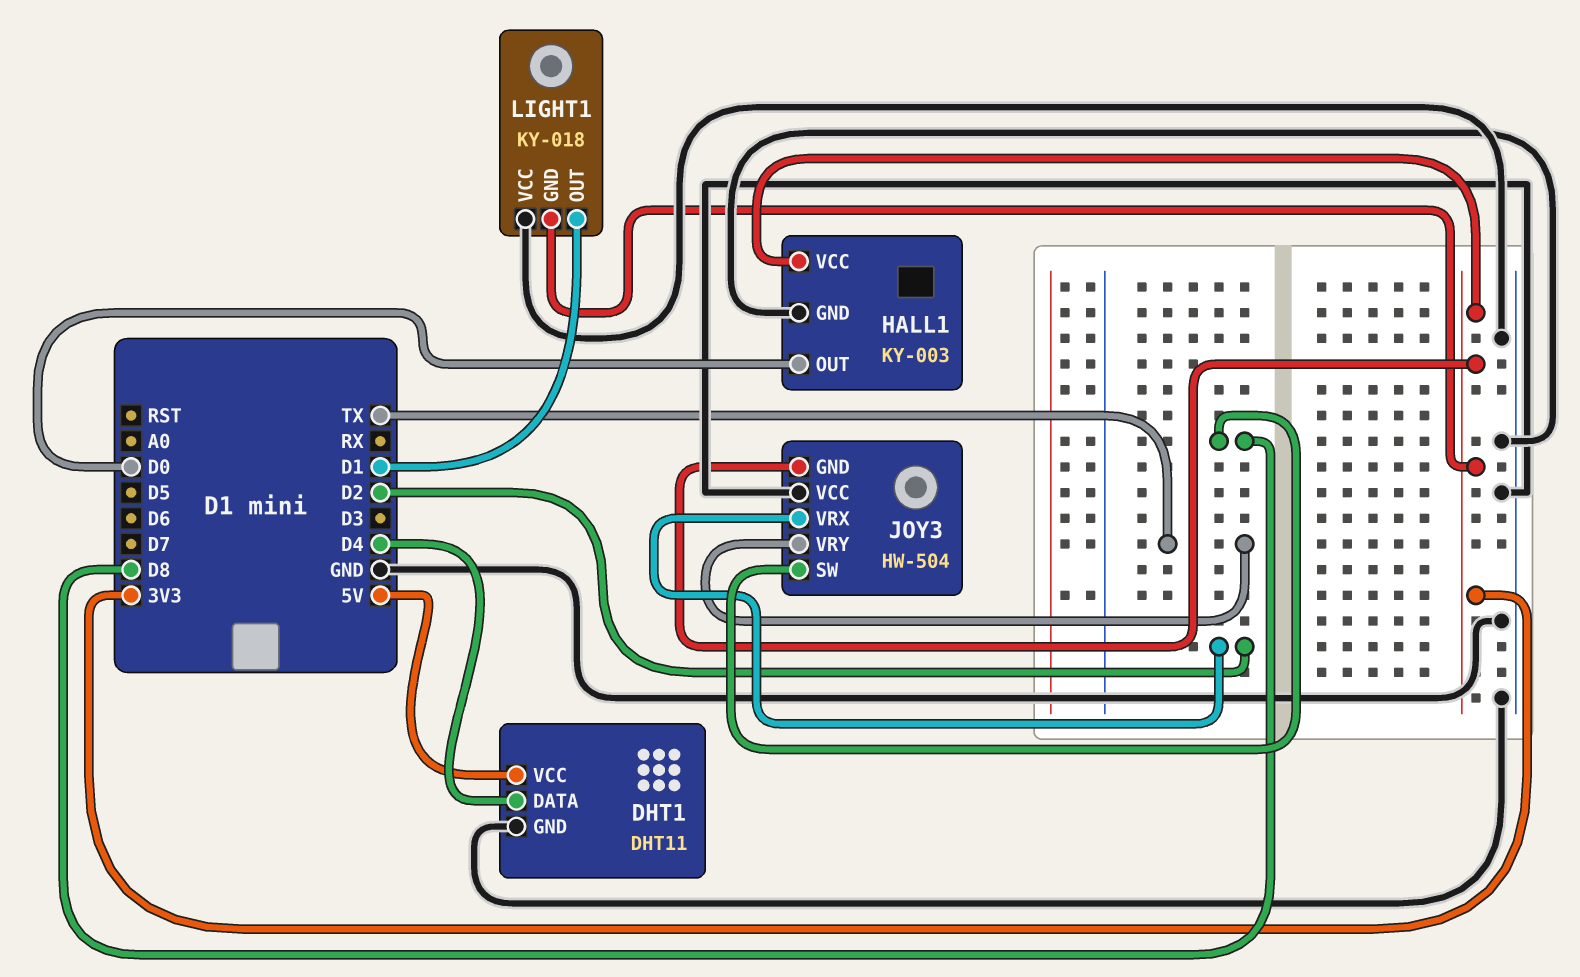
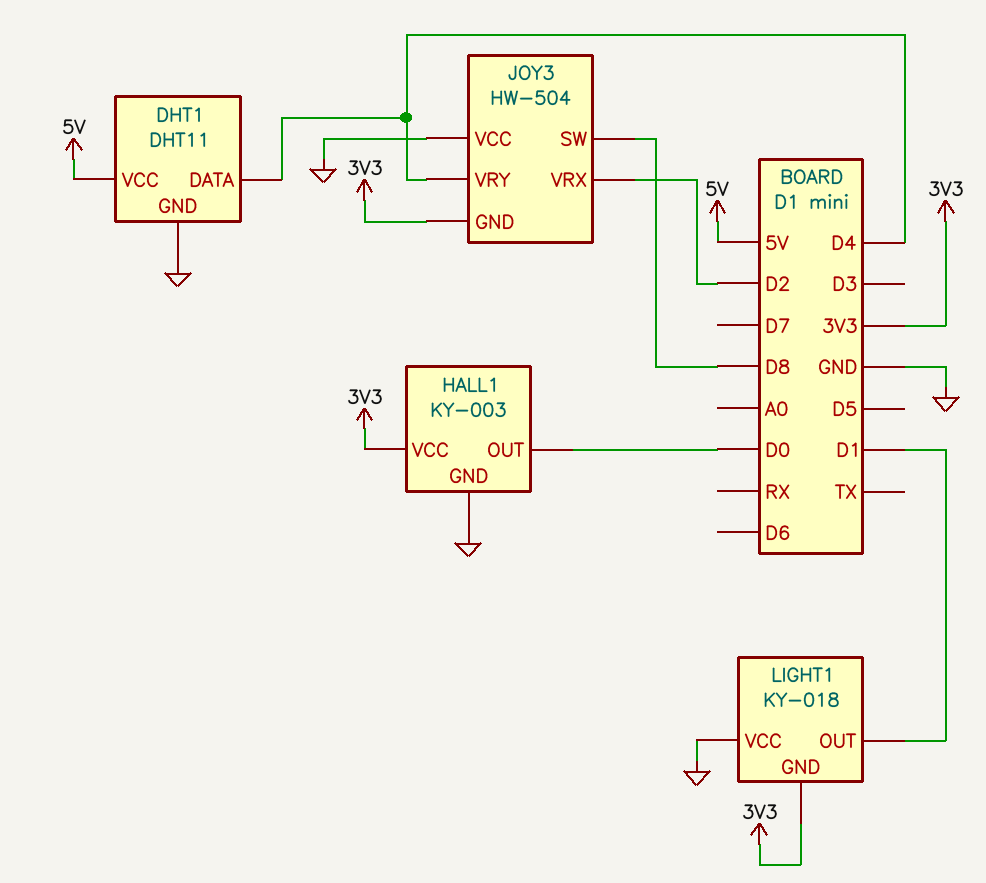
JOY3 pin VRY: TX -> D4

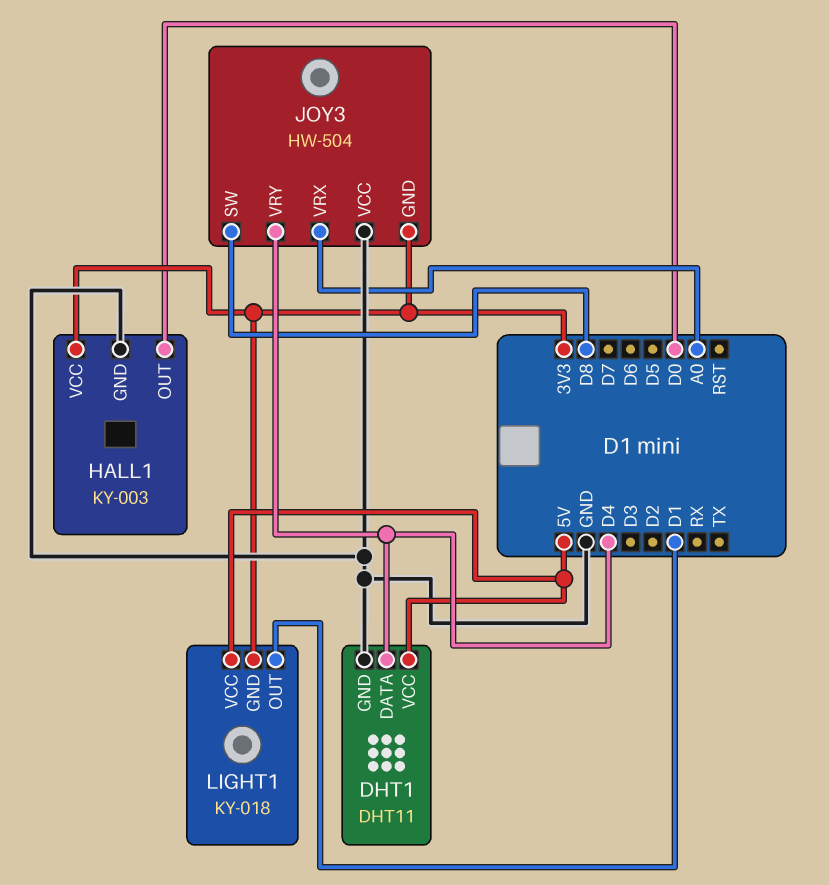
JOY3 pin VRX: D2 -> A0
LIGHT1 pin VCC: GND -> 5V

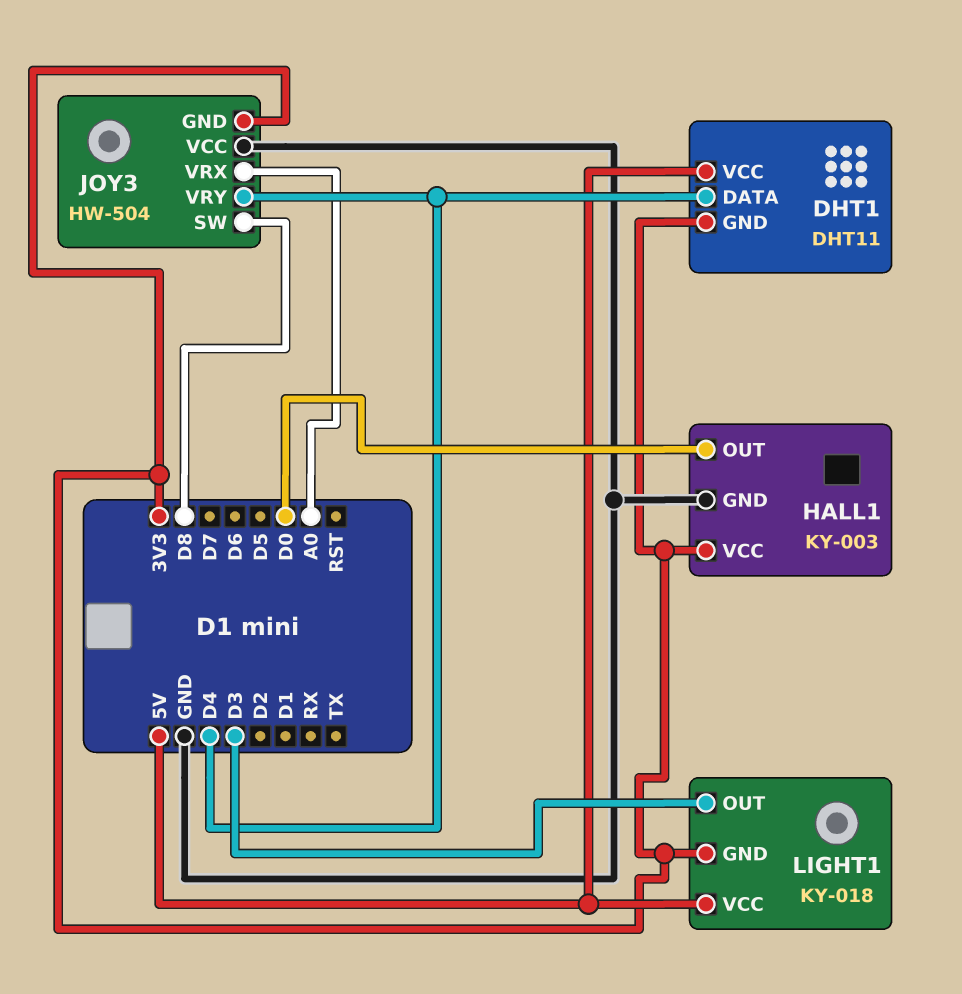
DHT1 pin GND: GND -> 3V3
LIGHT1 pin OUT: D1 -> D3

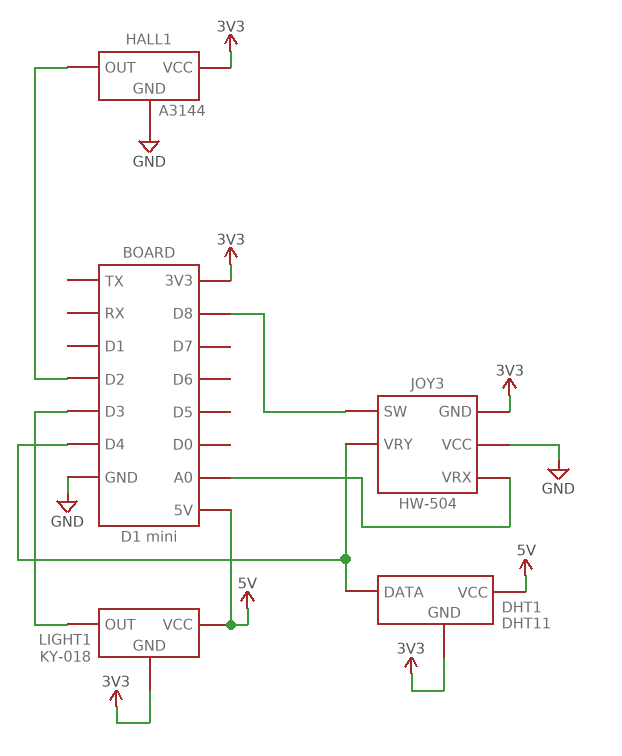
HALL1: KY-003 -> A3144
HALL1 pin OUT: D0 -> D2

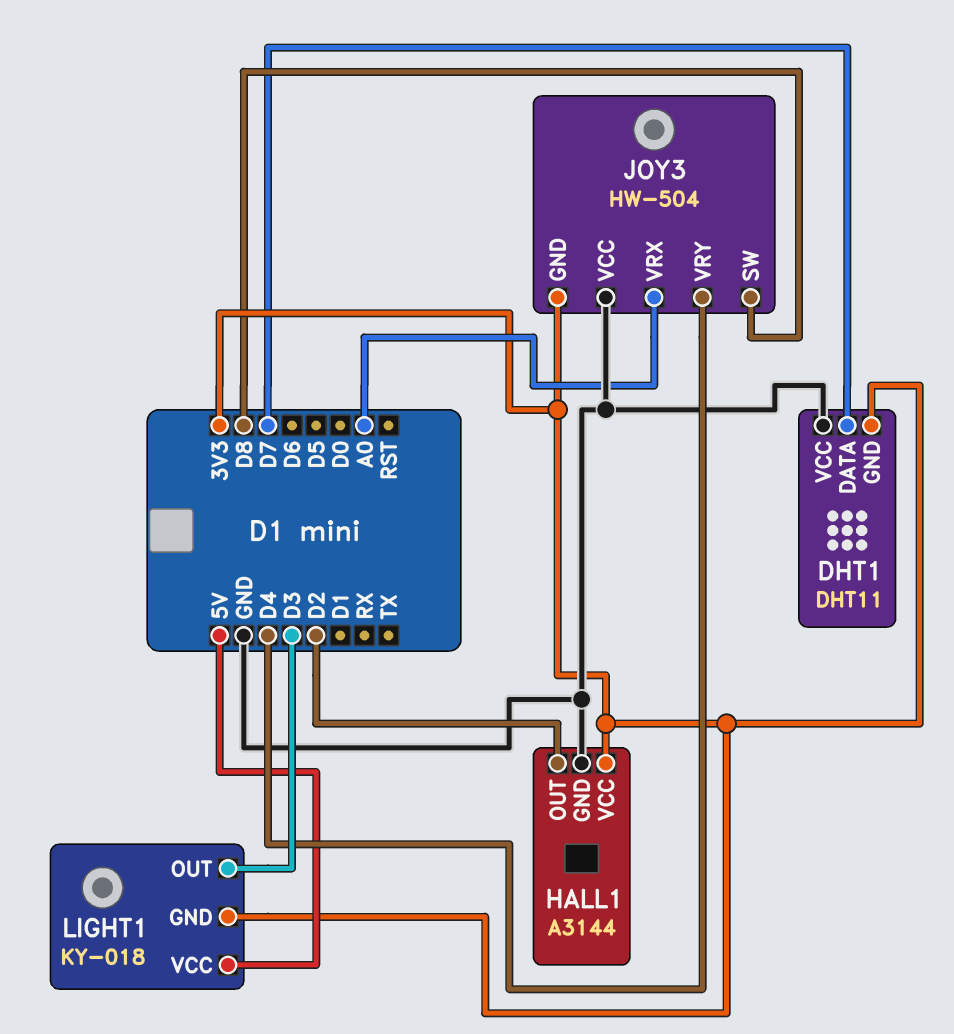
DHT1 pin DATA: D4 -> D7
DHT1 pin VCC: 5V -> GND

